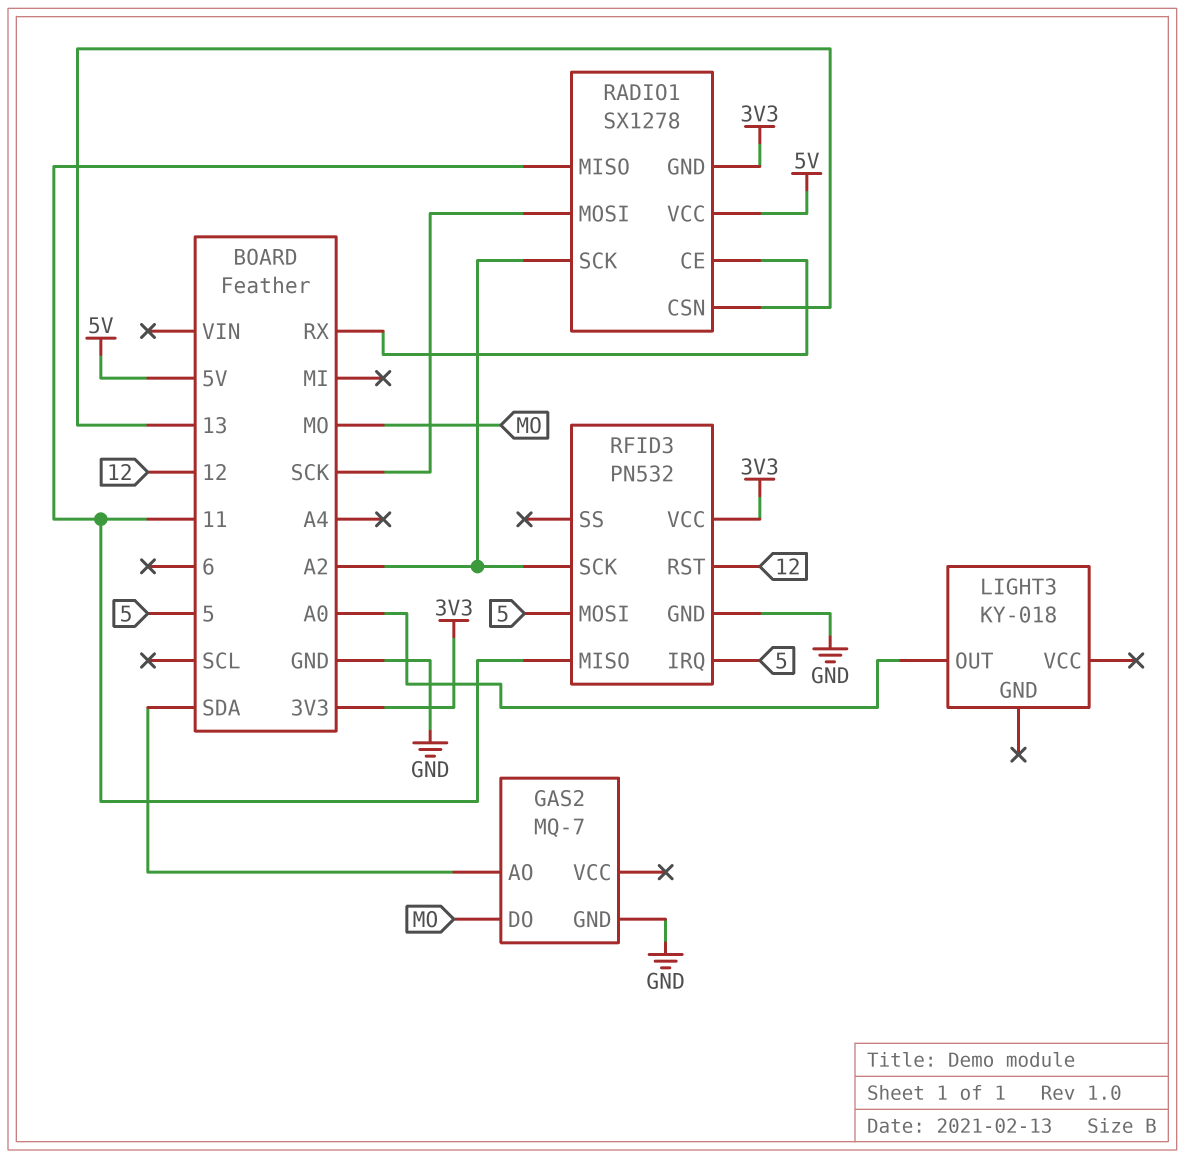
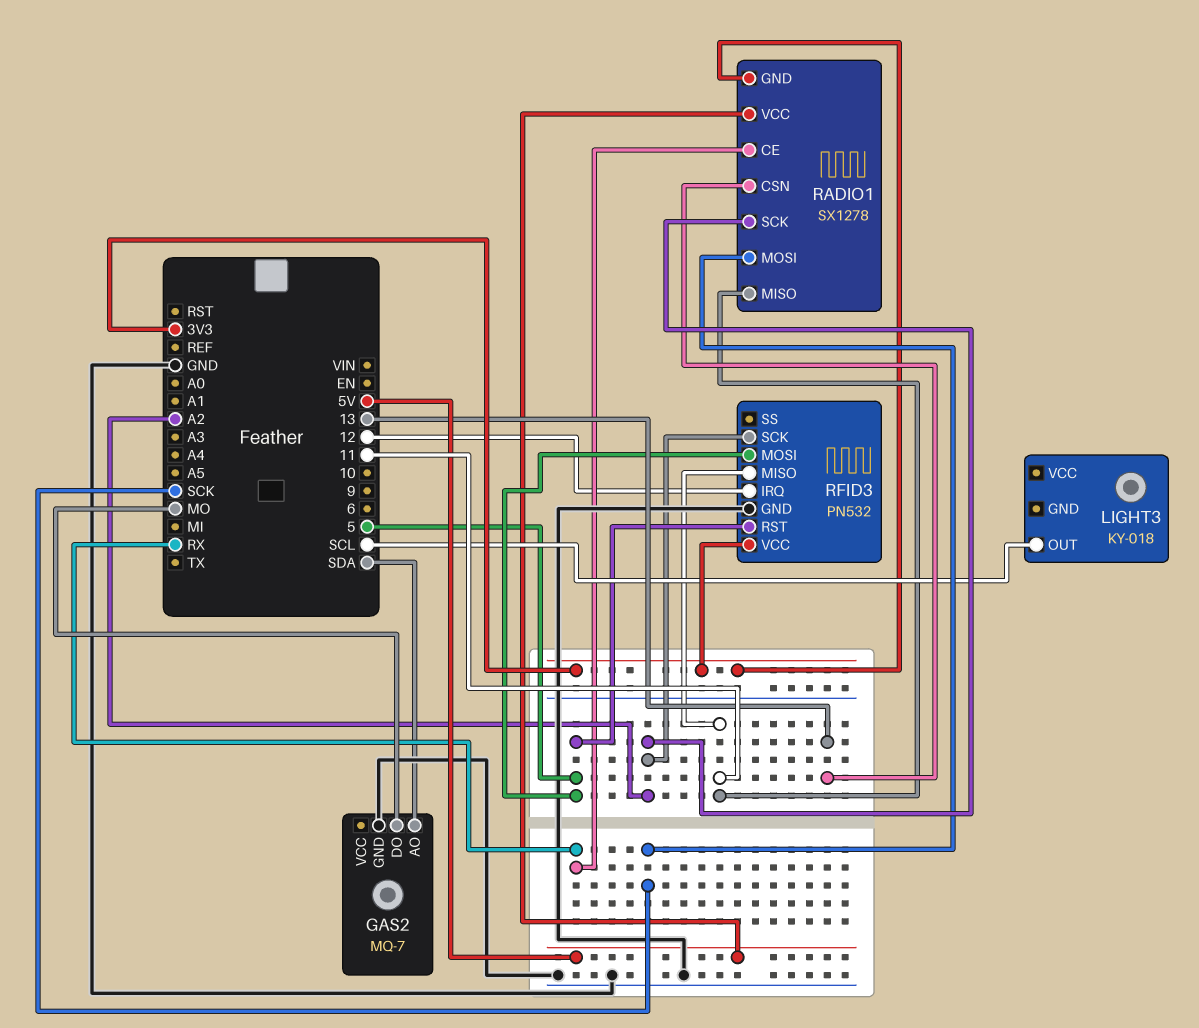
LIGHT3 pin OUT: A0 -> SCL
RFID3 pin IRQ: 5 -> 12
RFID3 pin RST: 12 -> 5

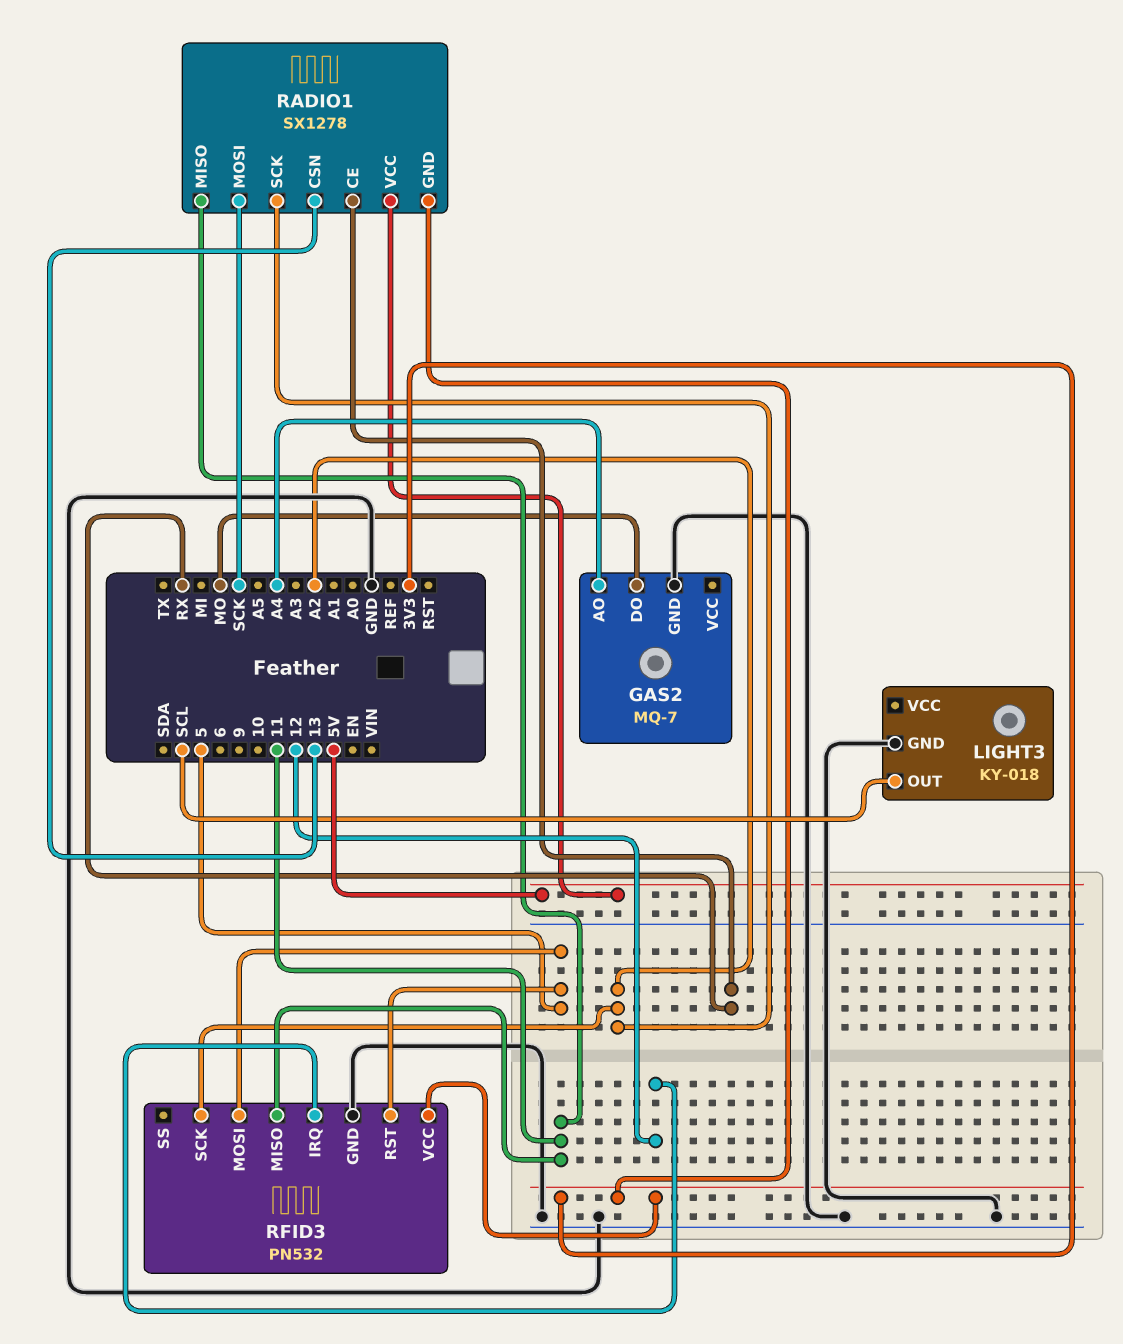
GAS2 pin AO: SDA -> A4
LIGHT3 pin GND: none -> GND

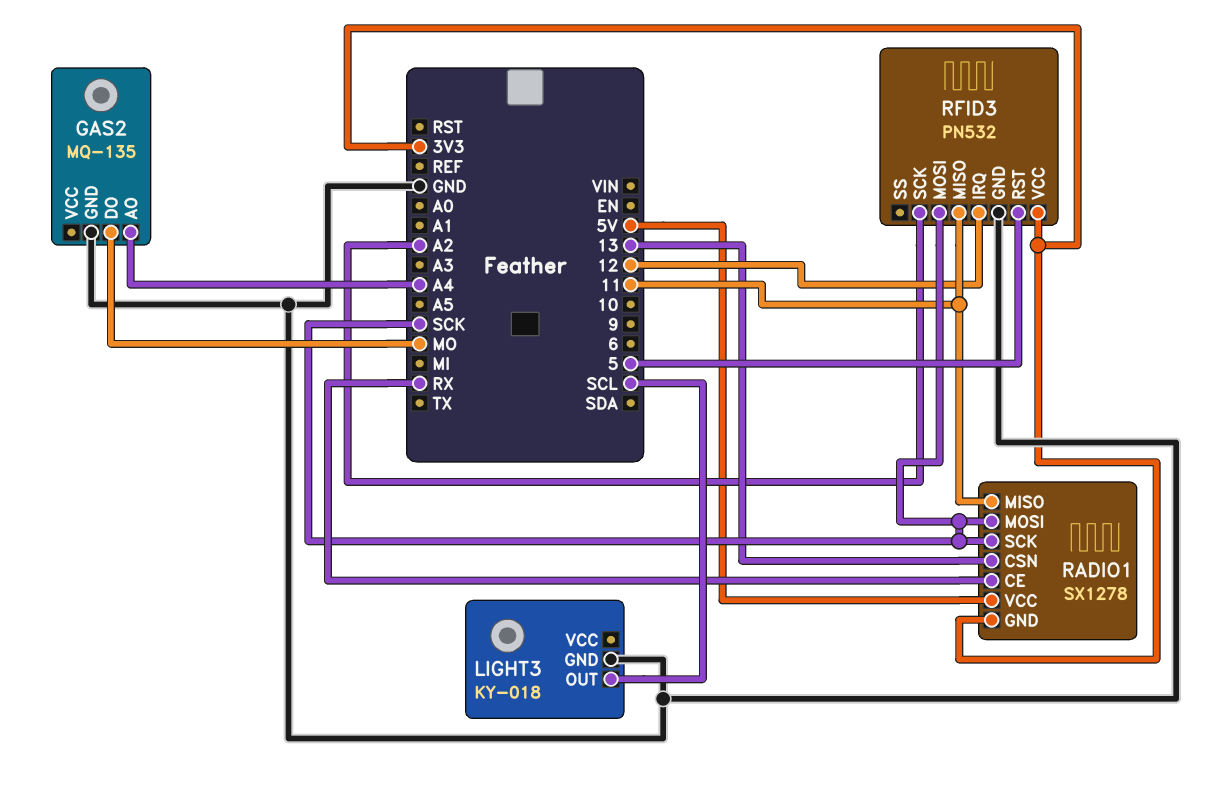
GAS2: MQ-7 -> MQ-135
RADIO1 pin SCK: A2 -> SCK
RFID3 pin MOSI: 5 -> SCK

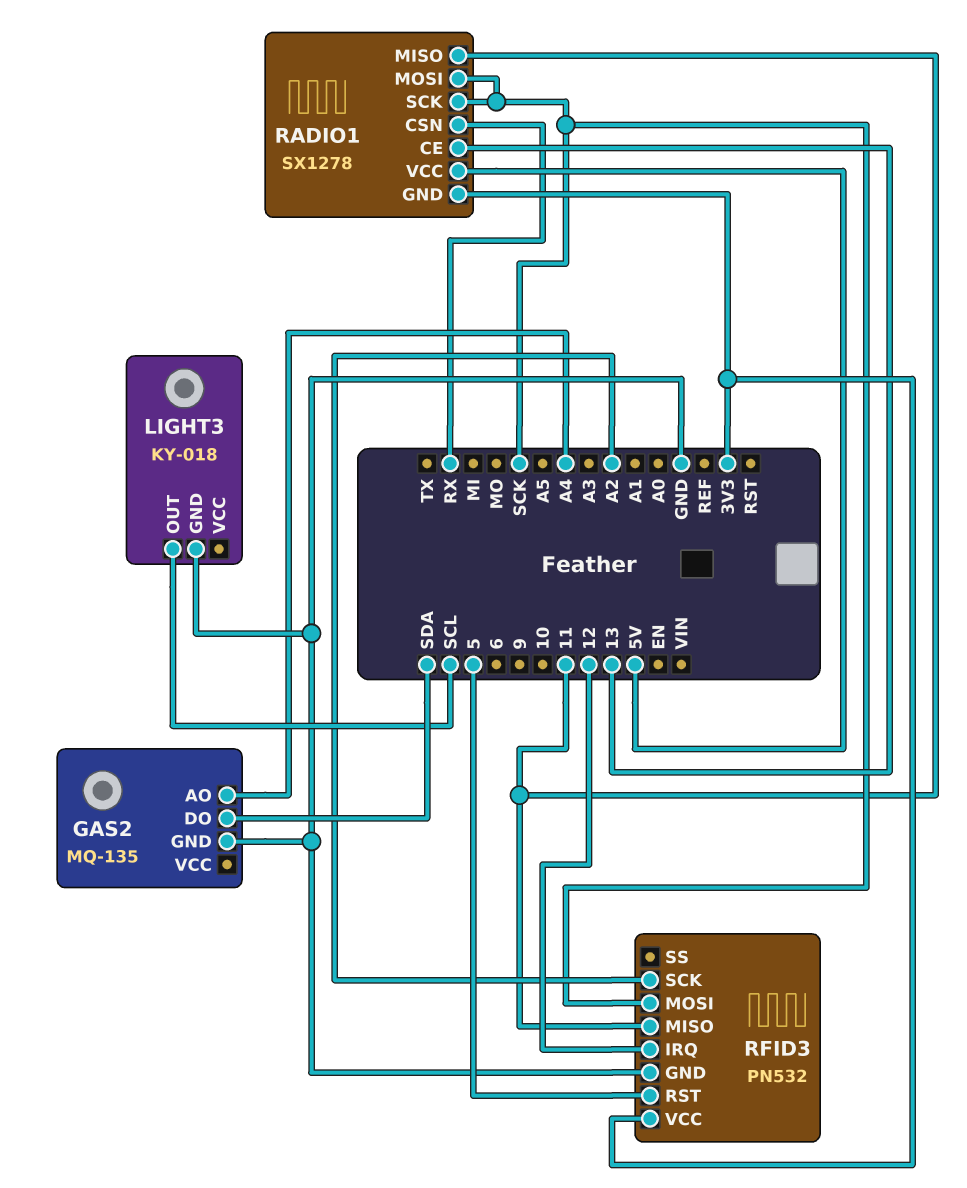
GAS2 pin DO: MO -> SDA
RADIO1 pin CE: RX -> 13
RADIO1 pin CSN: 13 -> RX

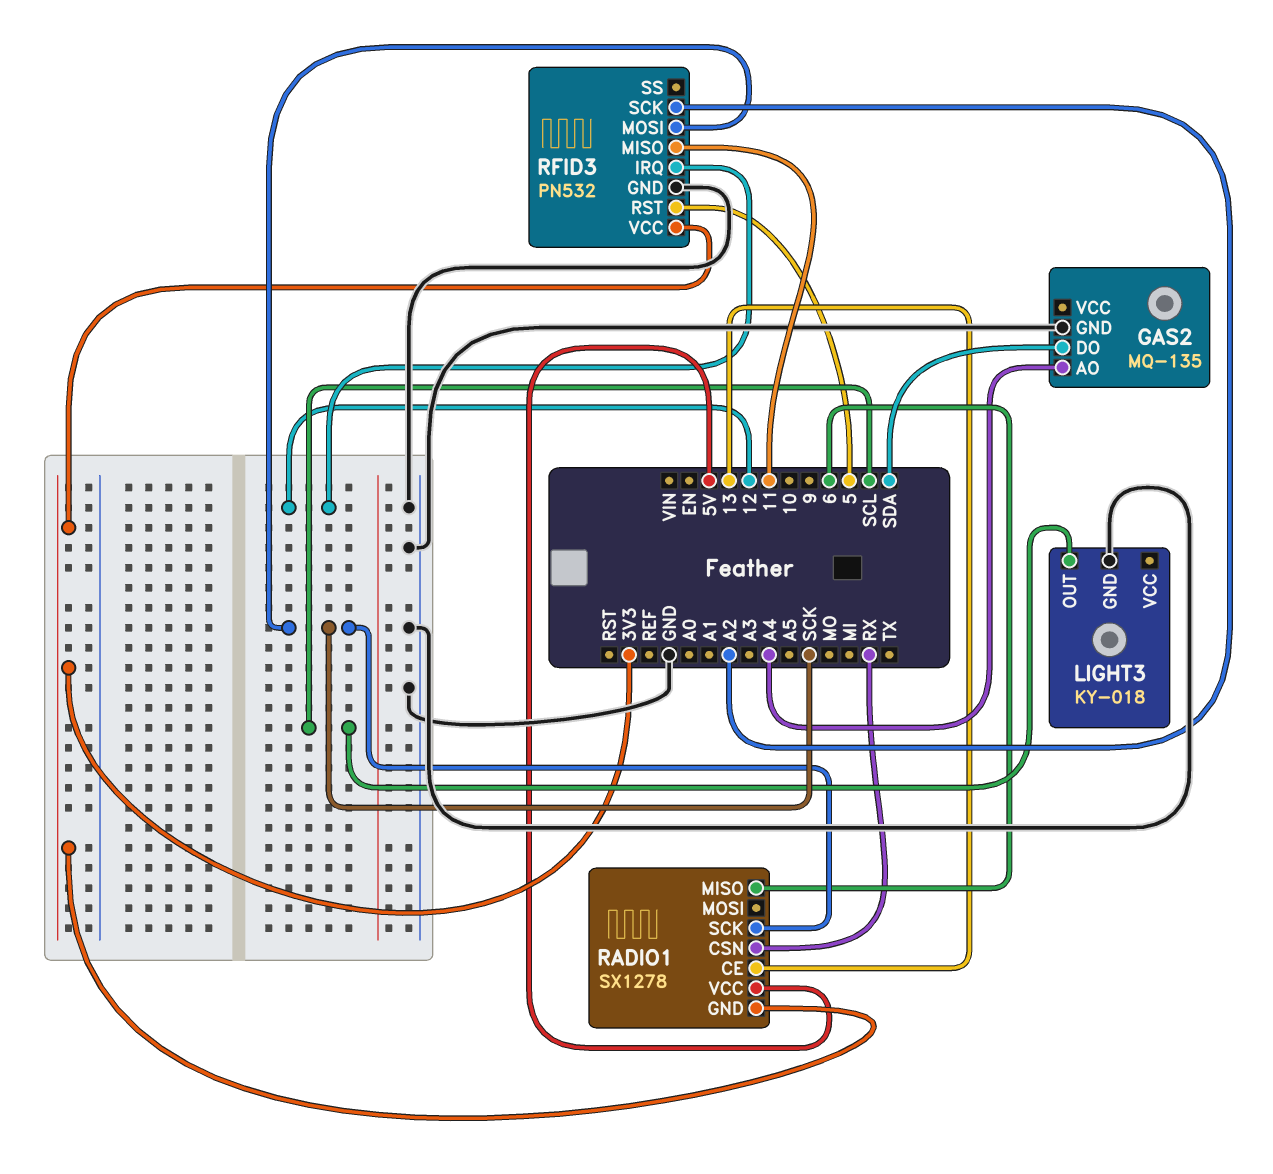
RADIO1 pin MISO: 11 -> 6
RADIO1 pin MOSI: SCK -> none

